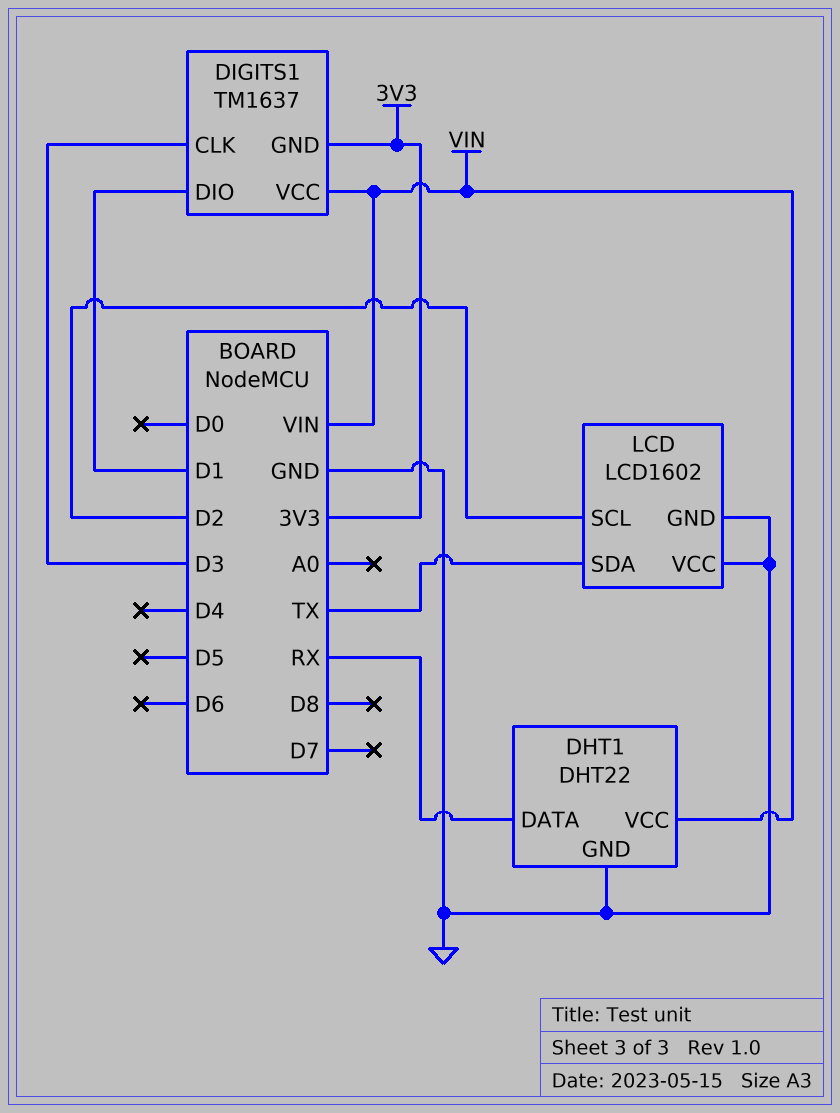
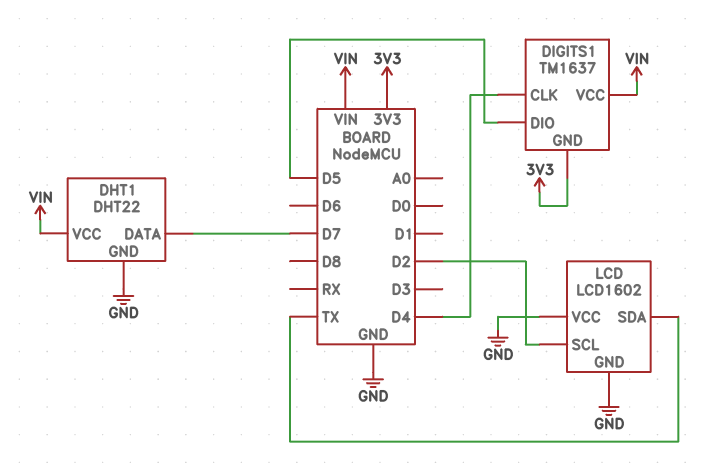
DHT1 pin DATA: RX -> D7
DIGITS1 pin CLK: D3 -> D4
DIGITS1 pin DIO: D1 -> D5

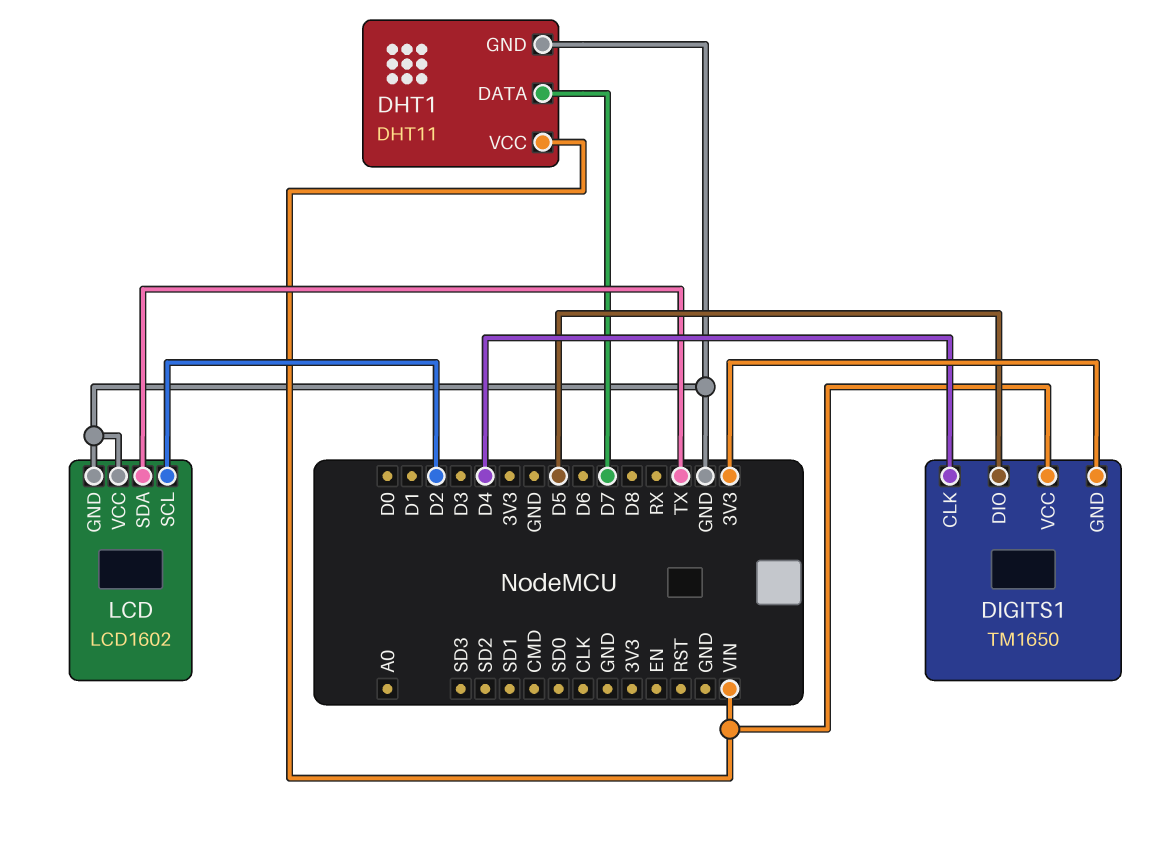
DHT1: DHT22 -> DHT11
DIGITS1: TM1637 -> TM1650

